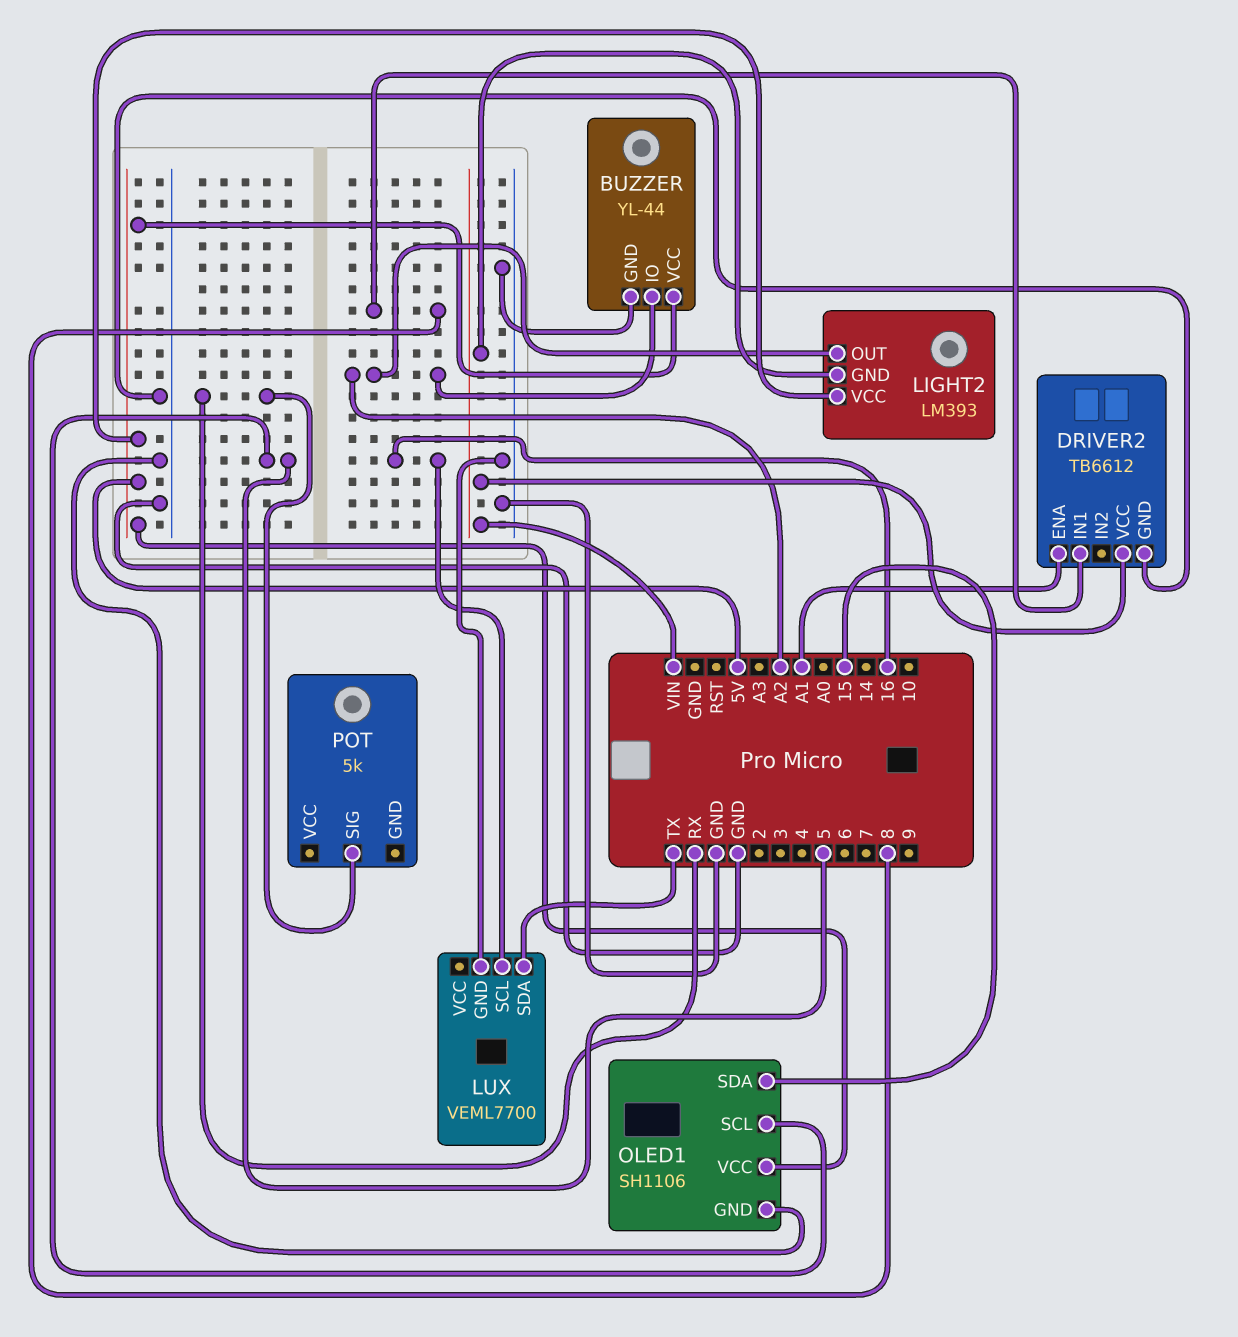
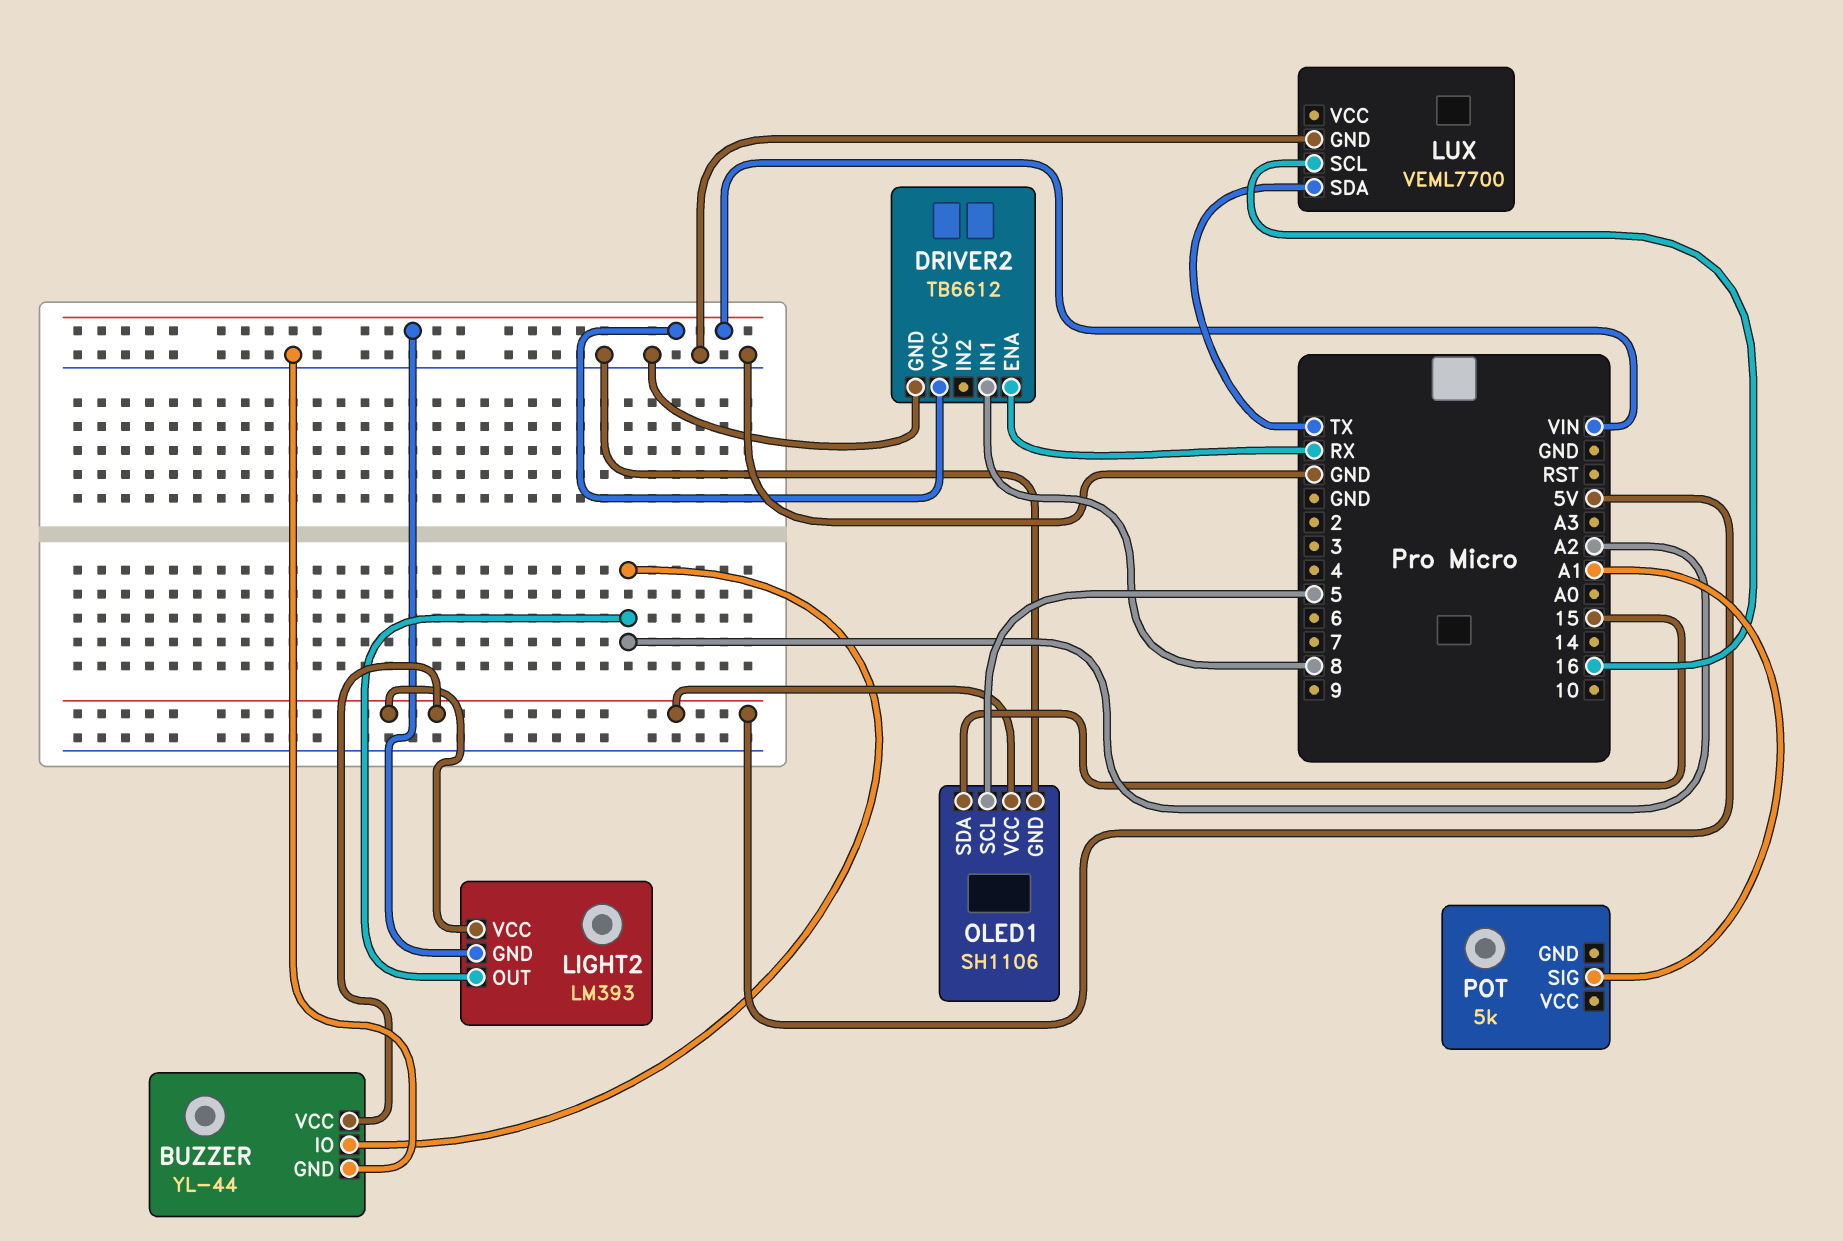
DRIVER2 pin ENA: A1 -> RX
POT pin SIG: RX -> A1

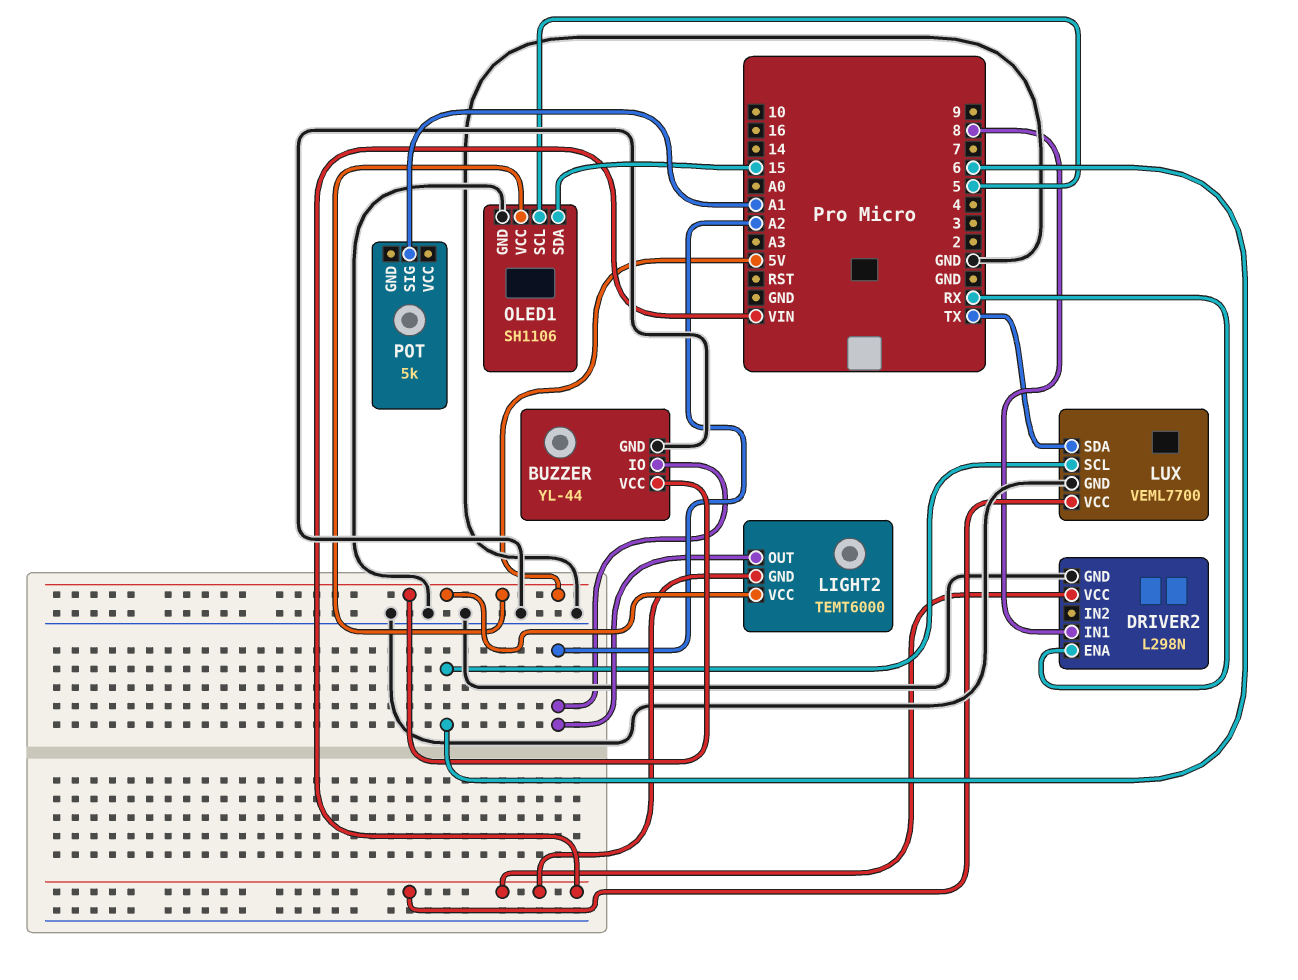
DRIVER2: TB6612 -> L298N
LIGHT2: LM393 -> TEMT6000
LUX pin SCL: 16 -> 6
LUX pin VCC: none -> VIN

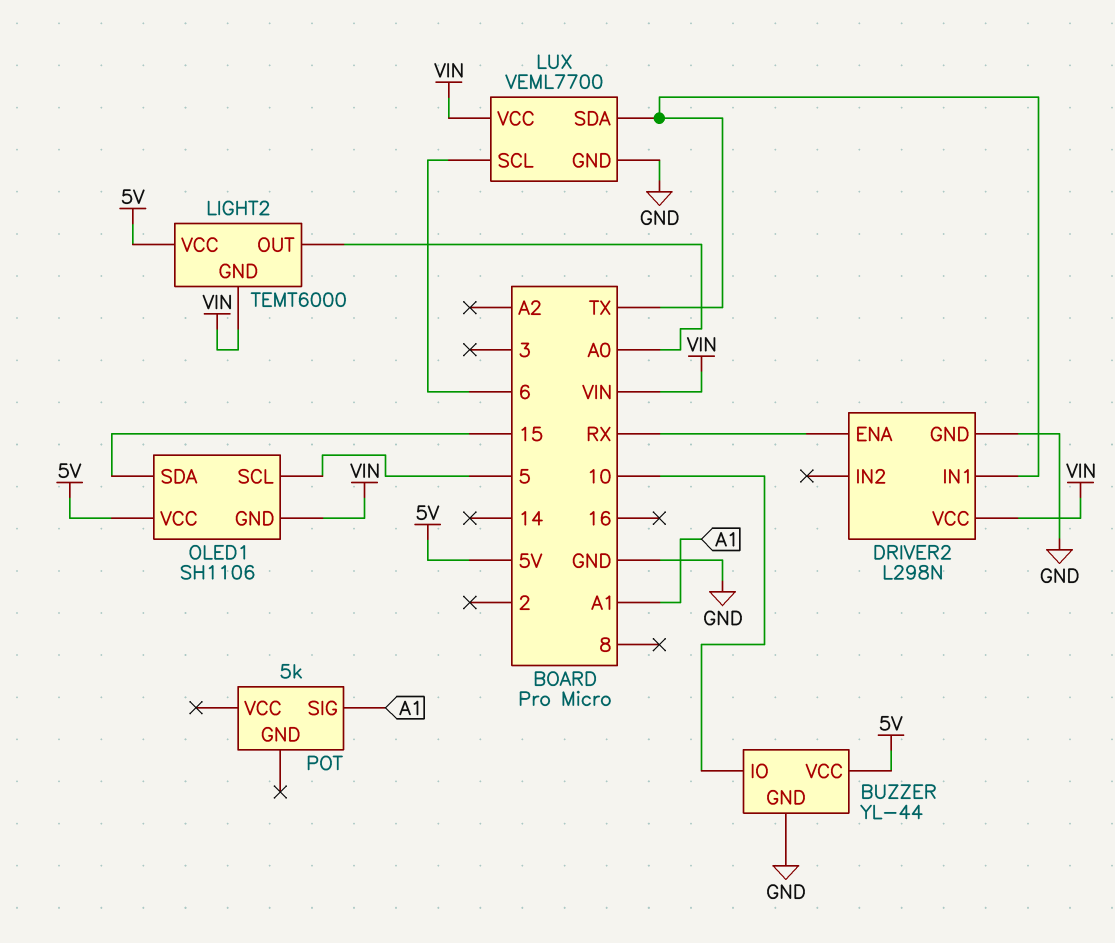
BUZZER pin IO: A2 -> 10
DRIVER2 pin IN1: 8 -> TX
LIGHT2 pin OUT: A2 -> A0
OLED1 pin GND: GND -> VIN

